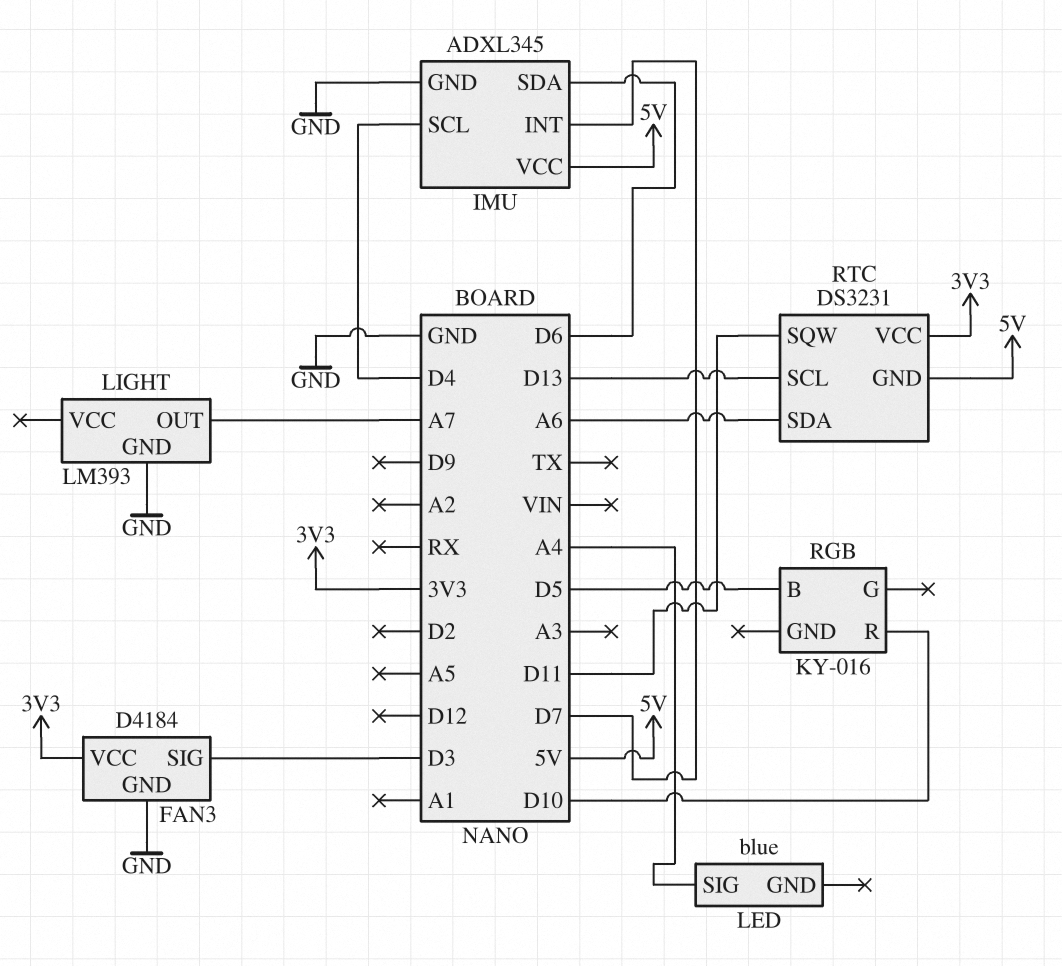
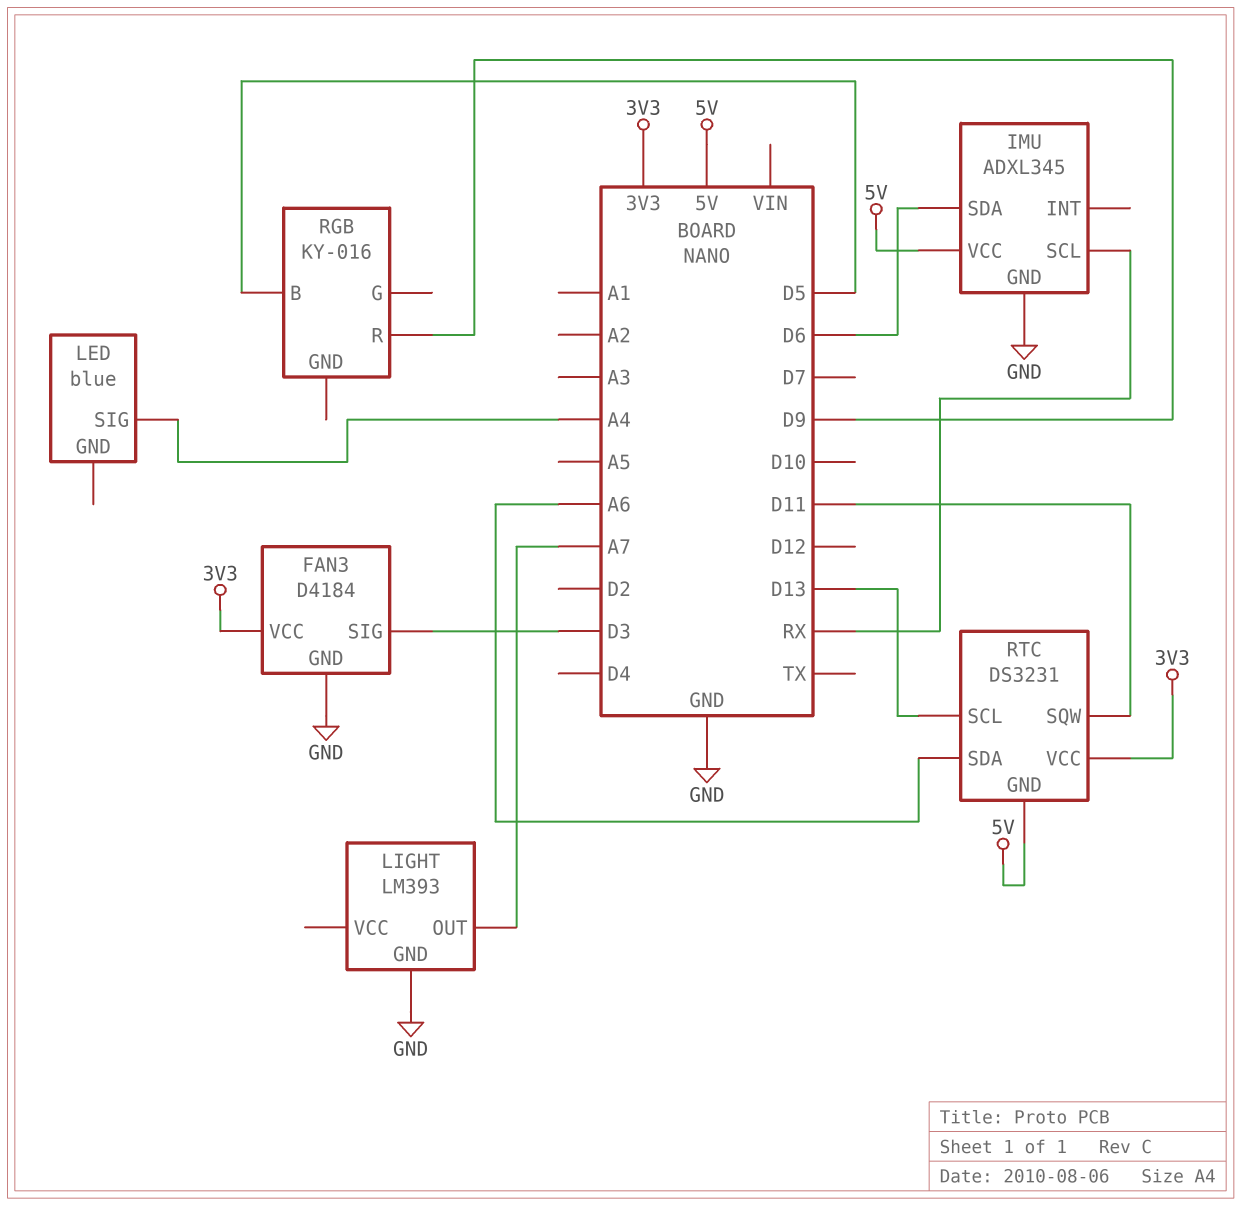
IMU pin INT: D7 -> none
IMU pin SCL: D4 -> RX
RGB pin R: D10 -> D9

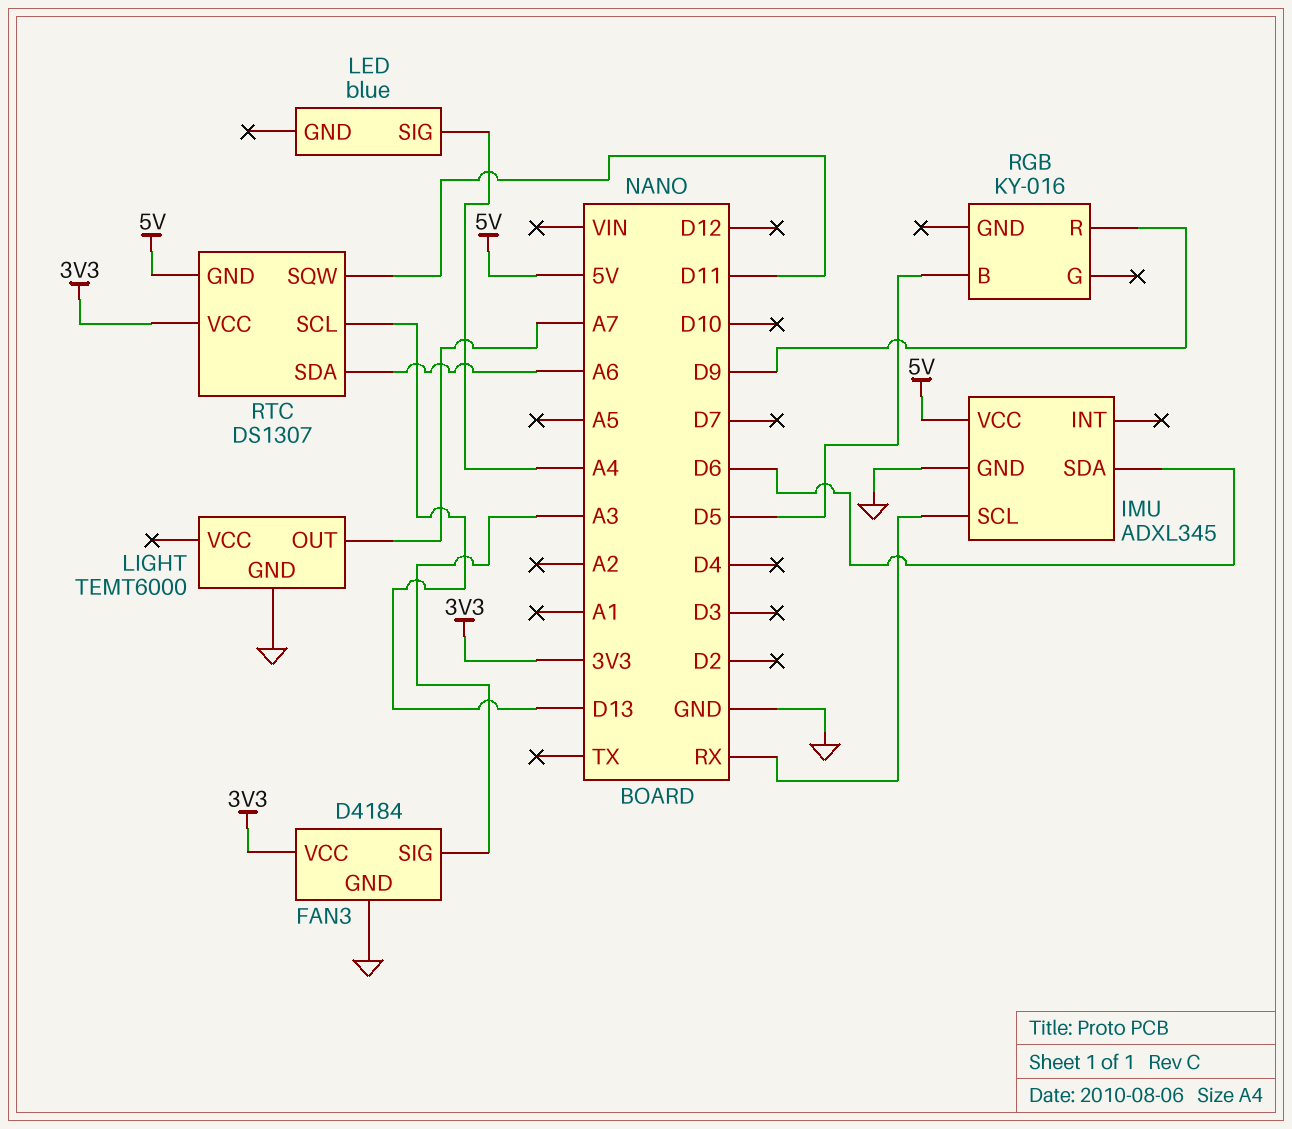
FAN3 pin SIG: D3 -> A3
LIGHT: LM393 -> TEMT6000
RTC: DS3231 -> DS1307

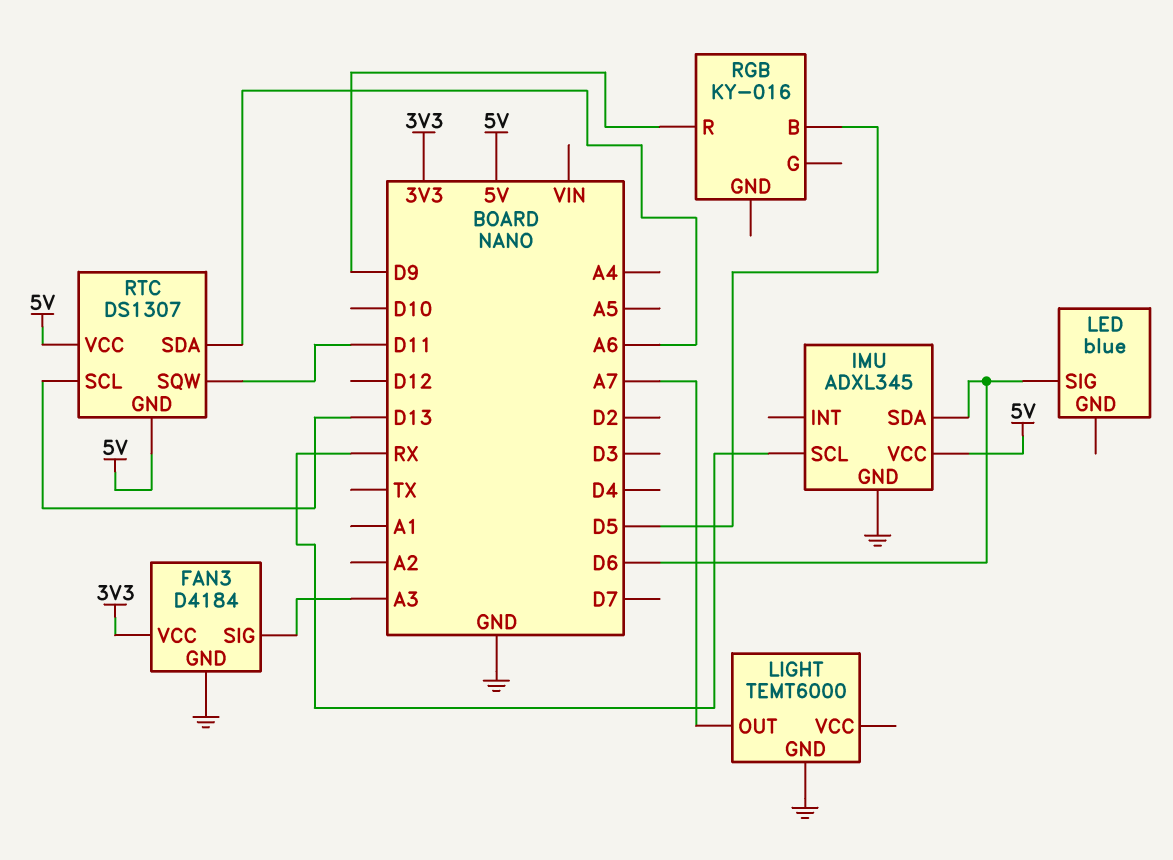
LED pin SIG: A4 -> D6
RTC pin VCC: 3V3 -> 5V

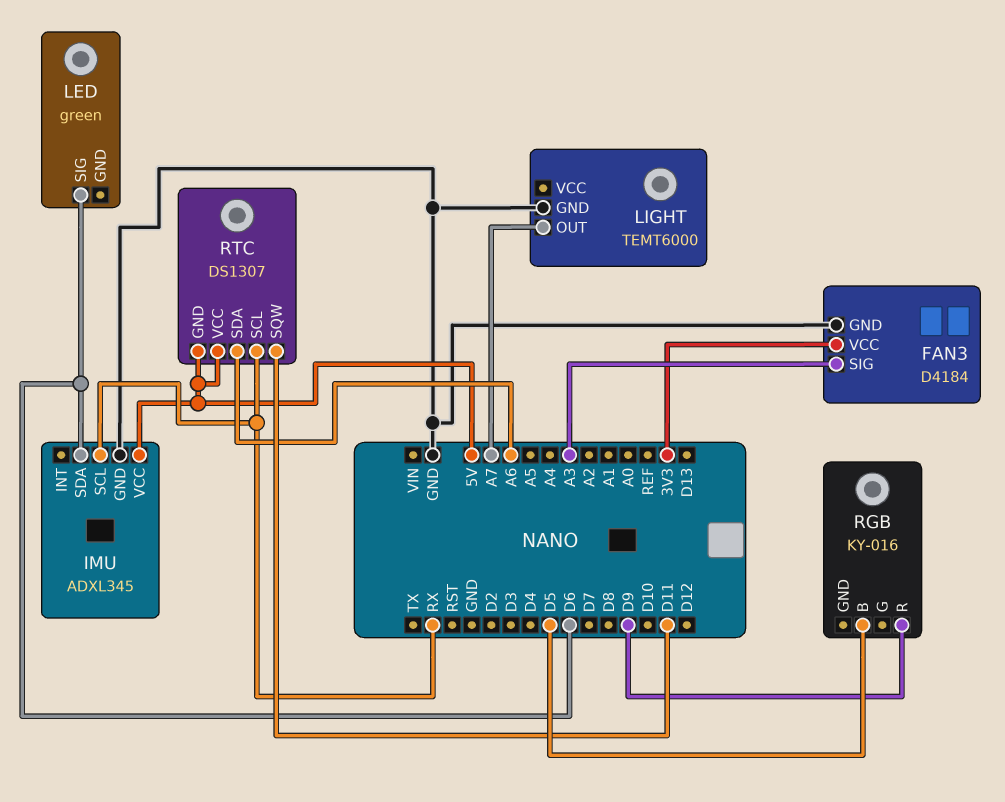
LED: blue -> green
RTC pin SCL: D13 -> RX

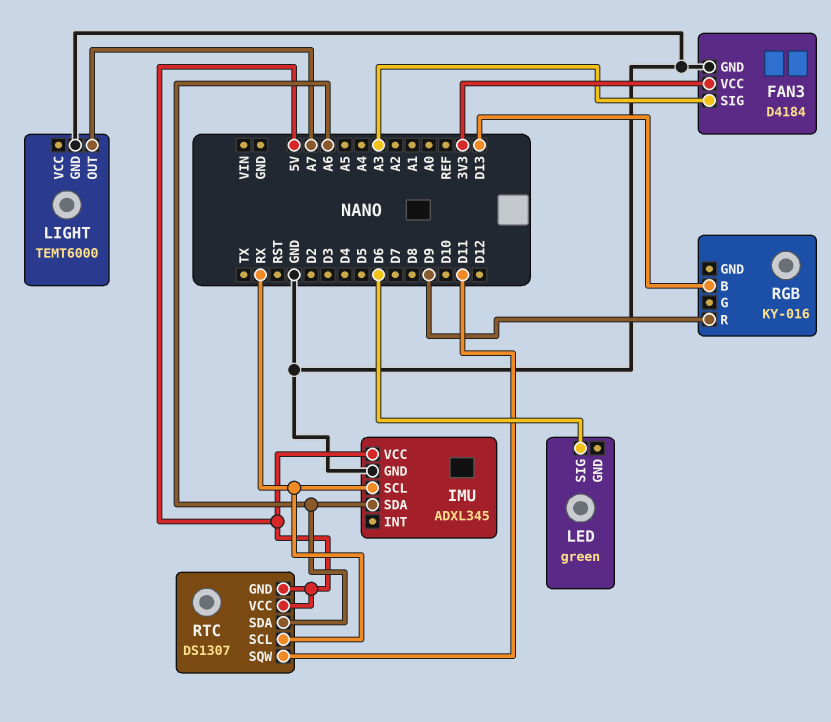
IMU pin SDA: D6 -> A6
RGB pin B: D5 -> D13

